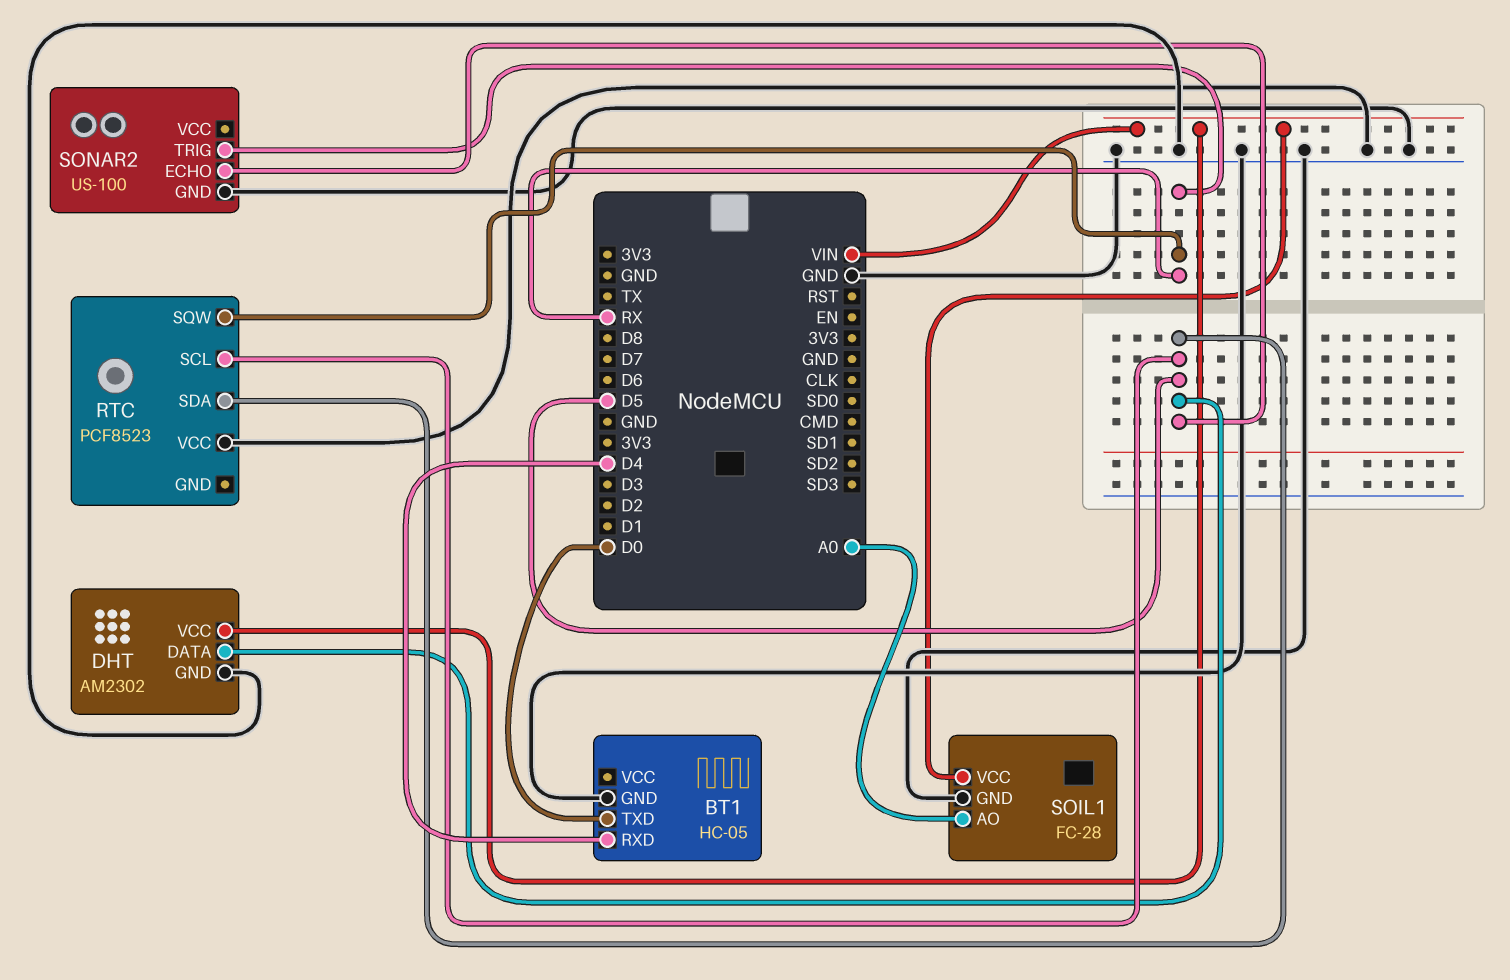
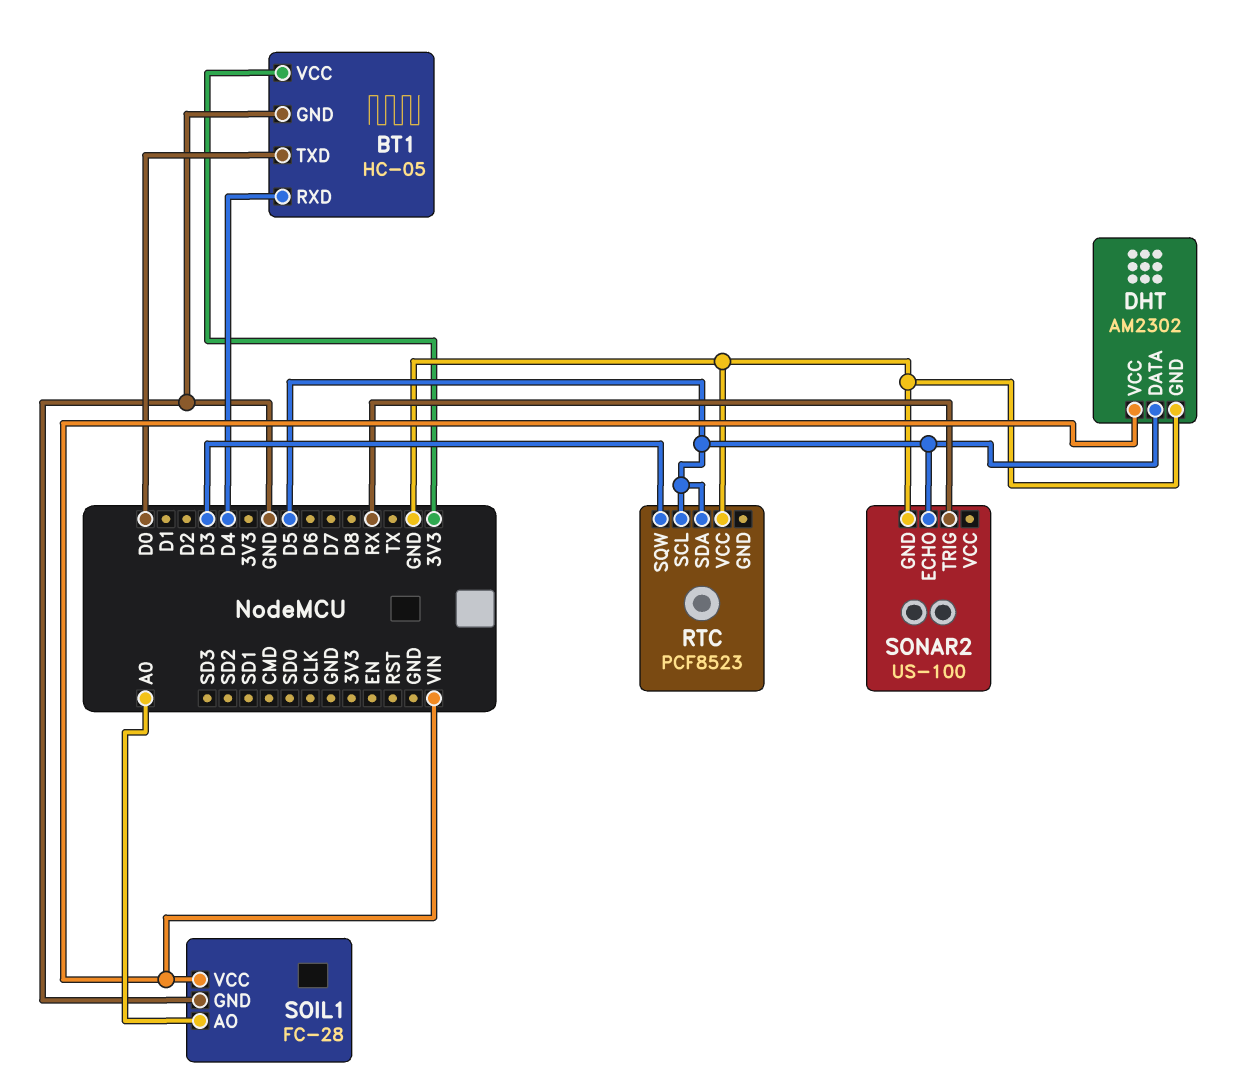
BT1 pin VCC: none -> 3V3
RTC pin SQW: RX -> D3

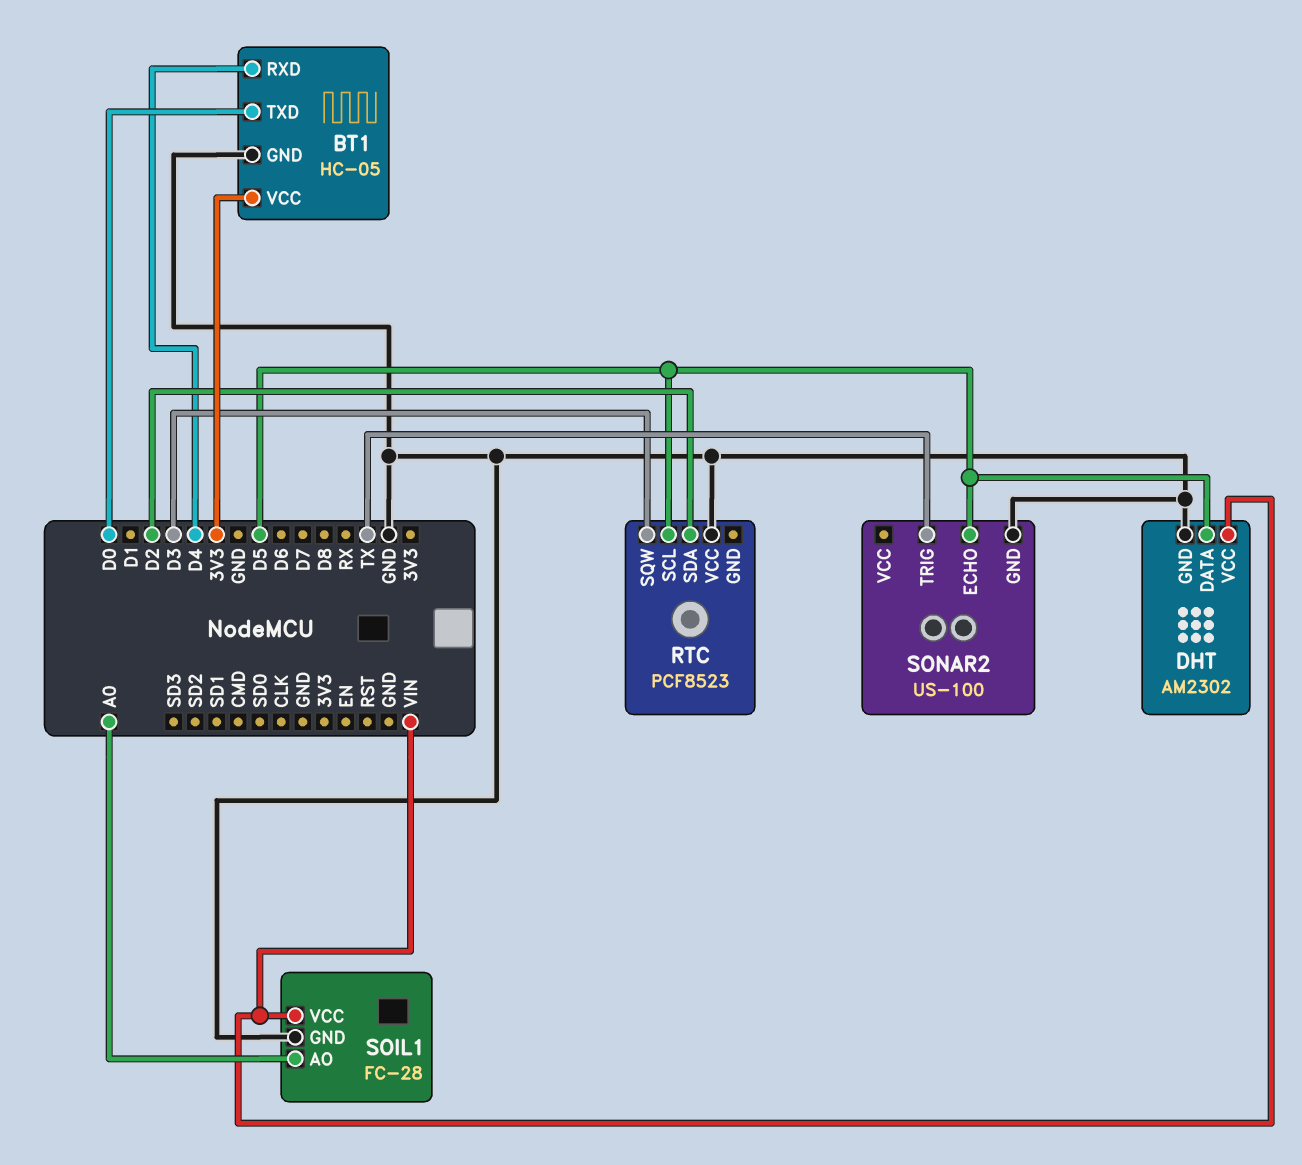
RTC pin SDA: D5 -> D2
SONAR2 pin TRIG: RX -> TX

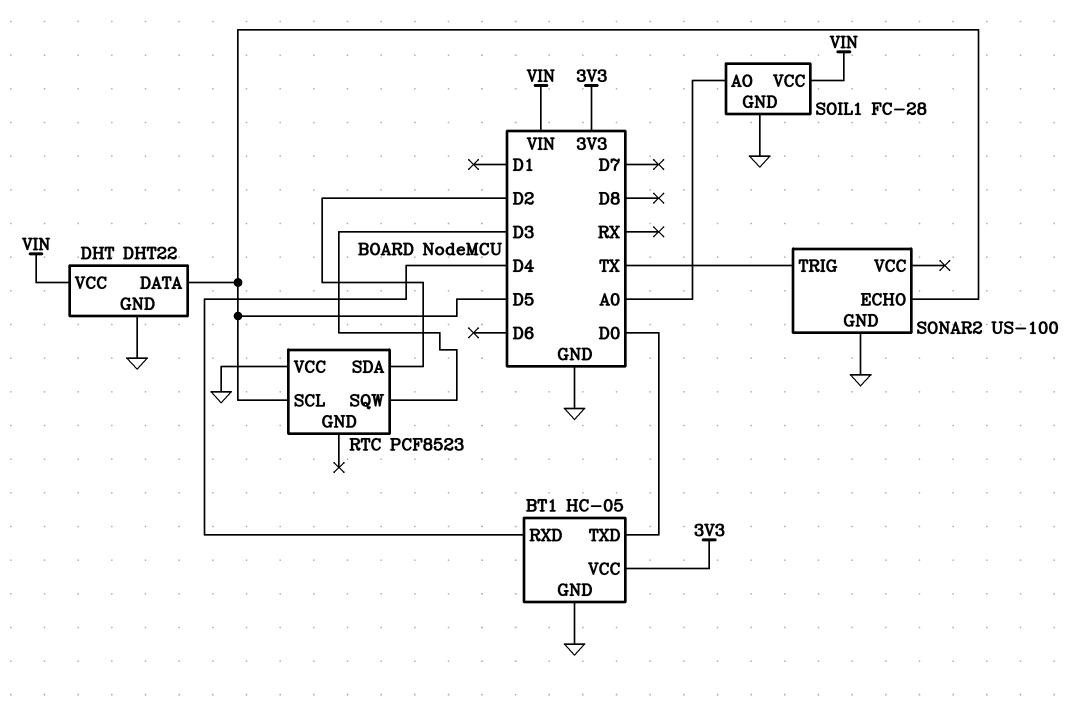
DHT: AM2302 -> DHT22

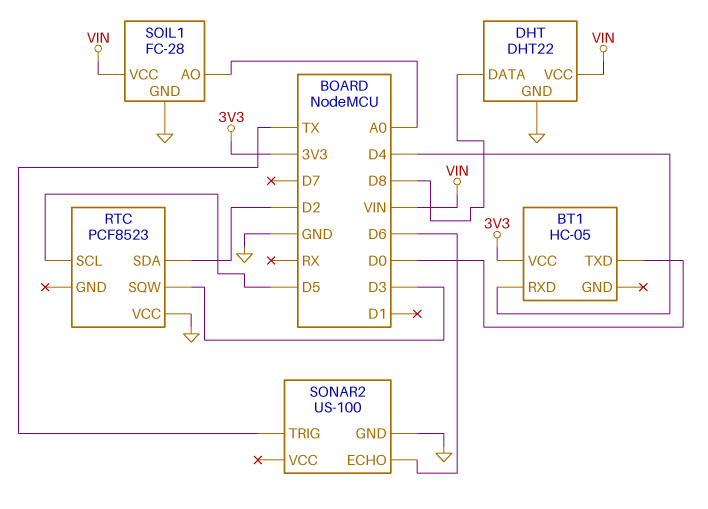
BT1 pin GND: GND -> none
DHT pin DATA: D5 -> D8
SONAR2 pin ECHO: D5 -> D6

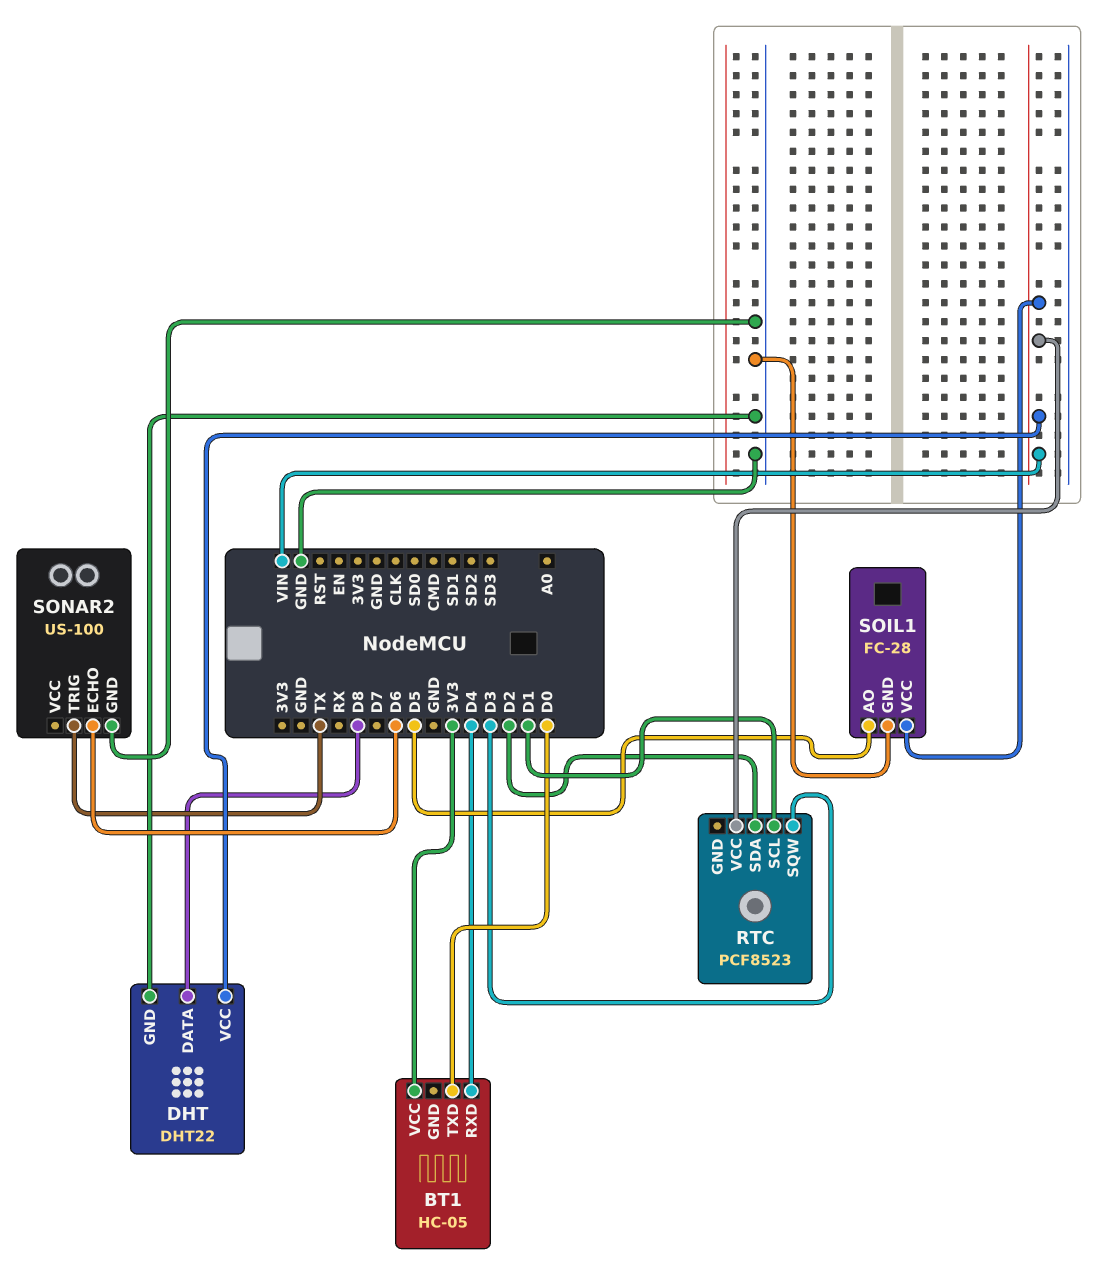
RTC pin SCL: D5 -> D1
RTC pin VCC: GND -> VIN
SOIL1 pin AO: A0 -> D5

